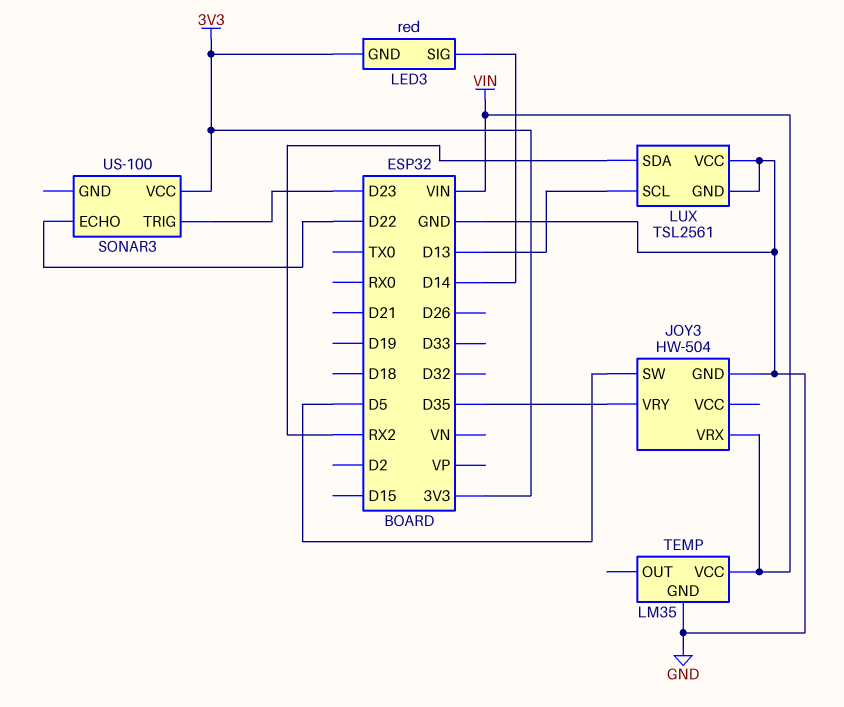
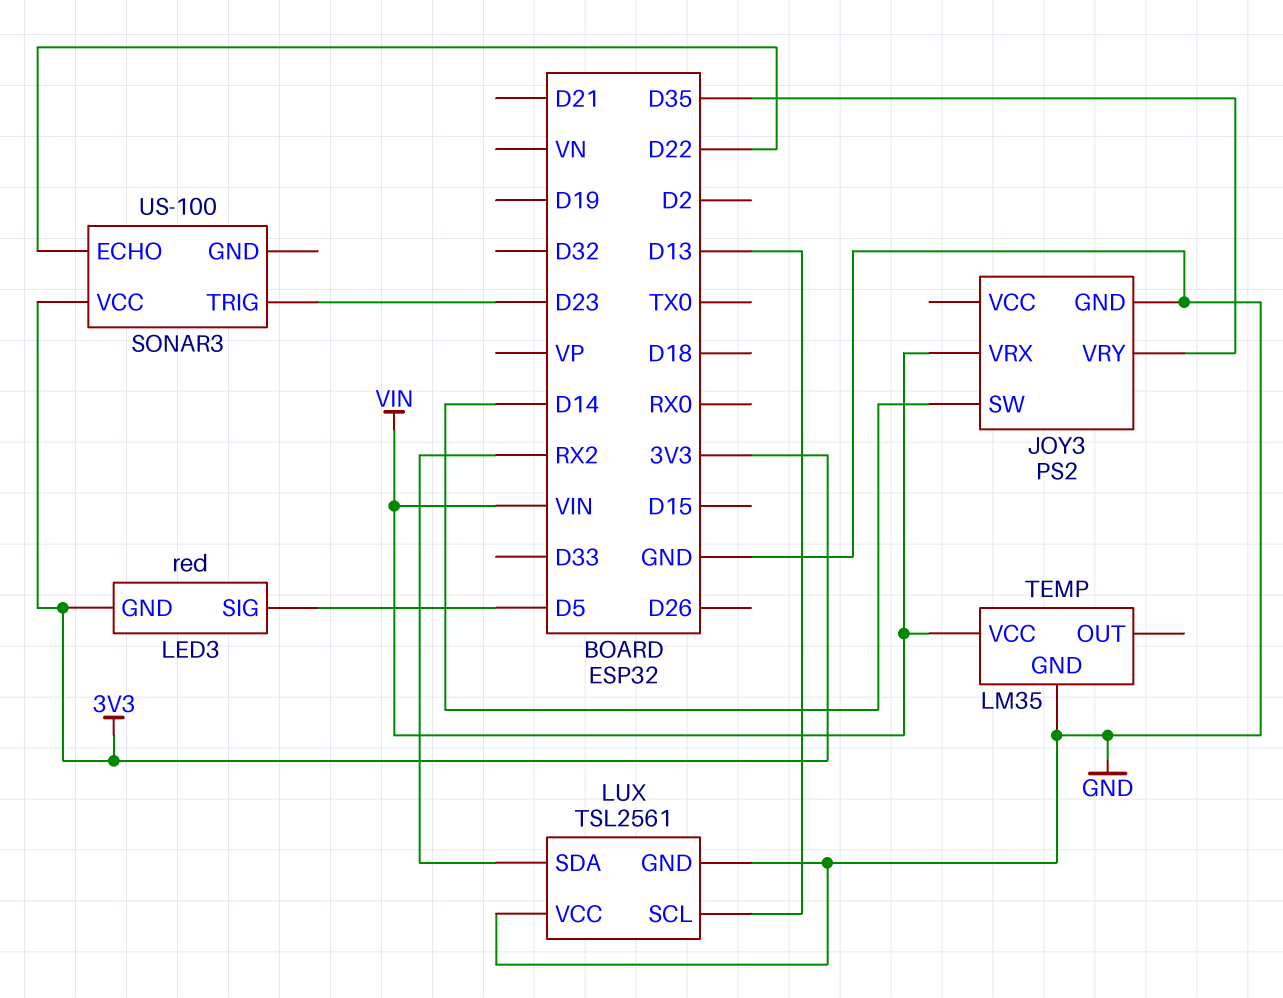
JOY3: HW-504 -> PS2
JOY3 pin SW: D5 -> D14
LED3 pin SIG: D14 -> D5

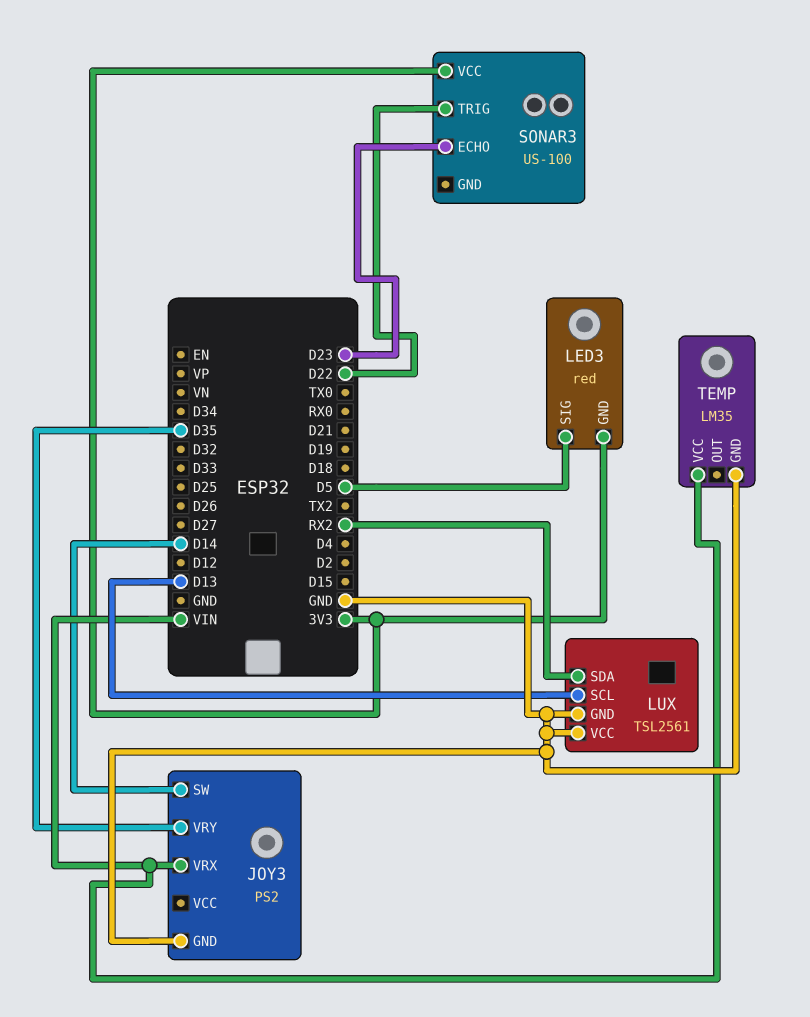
SONAR3 pin ECHO: D22 -> D23
SONAR3 pin TRIG: D23 -> D22

